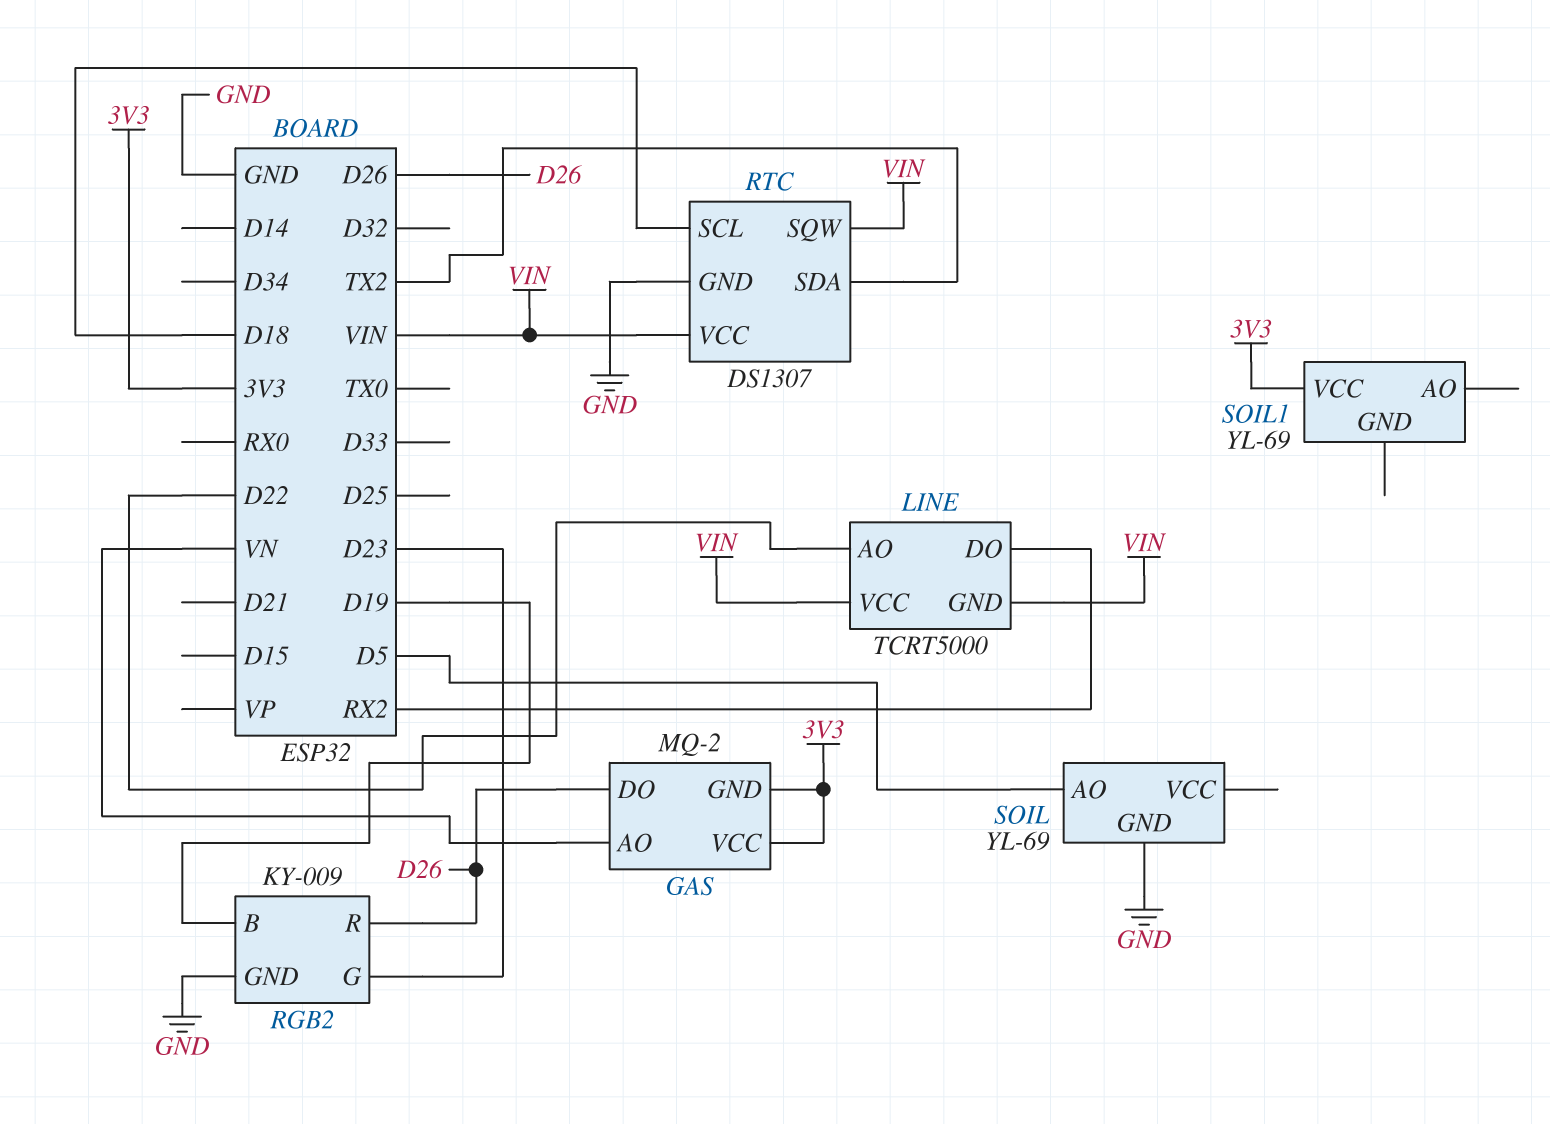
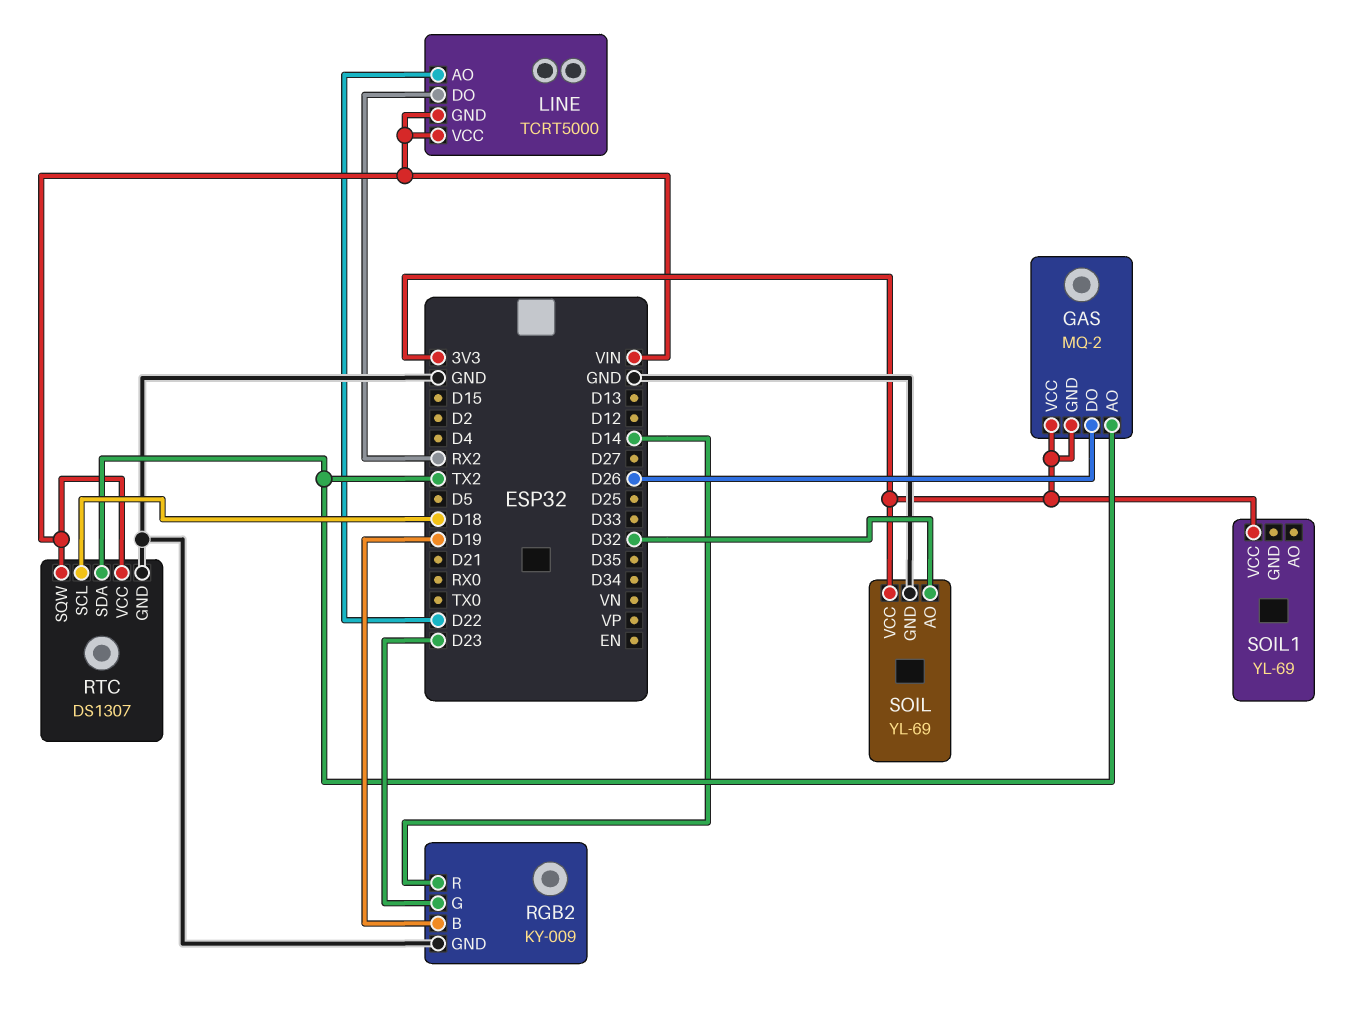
GAS pin AO: VN -> TX2
RGB2 pin R: D26 -> D14
SOIL pin AO: D5 -> D32
SOIL pin VCC: none -> 3V3

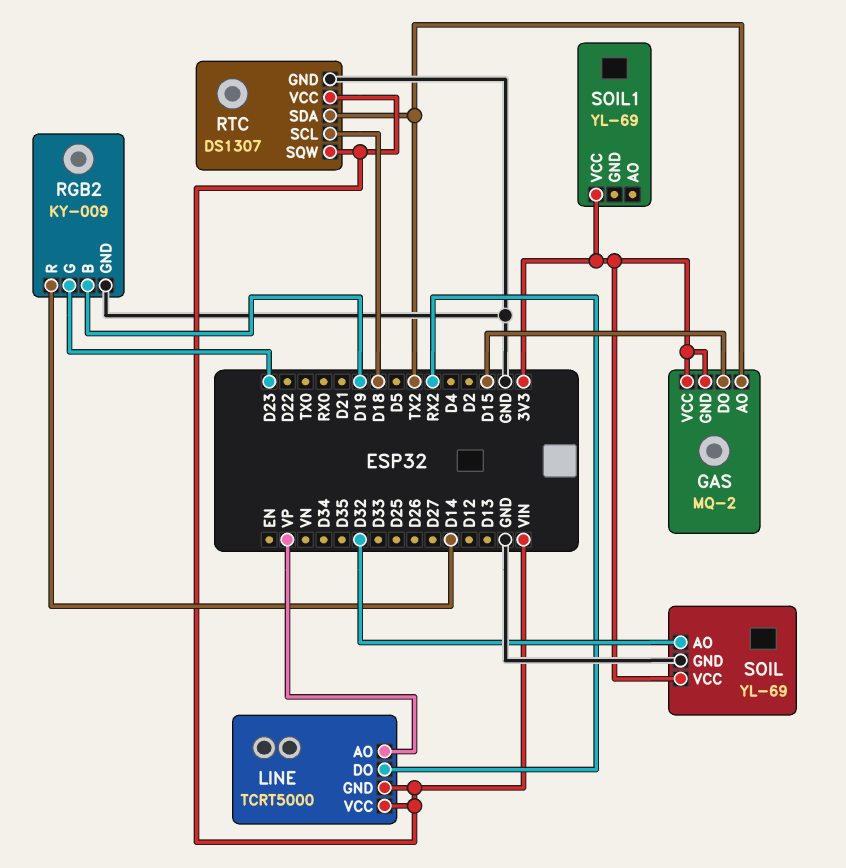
GAS pin DO: D26 -> D15
LINE pin AO: D22 -> VP

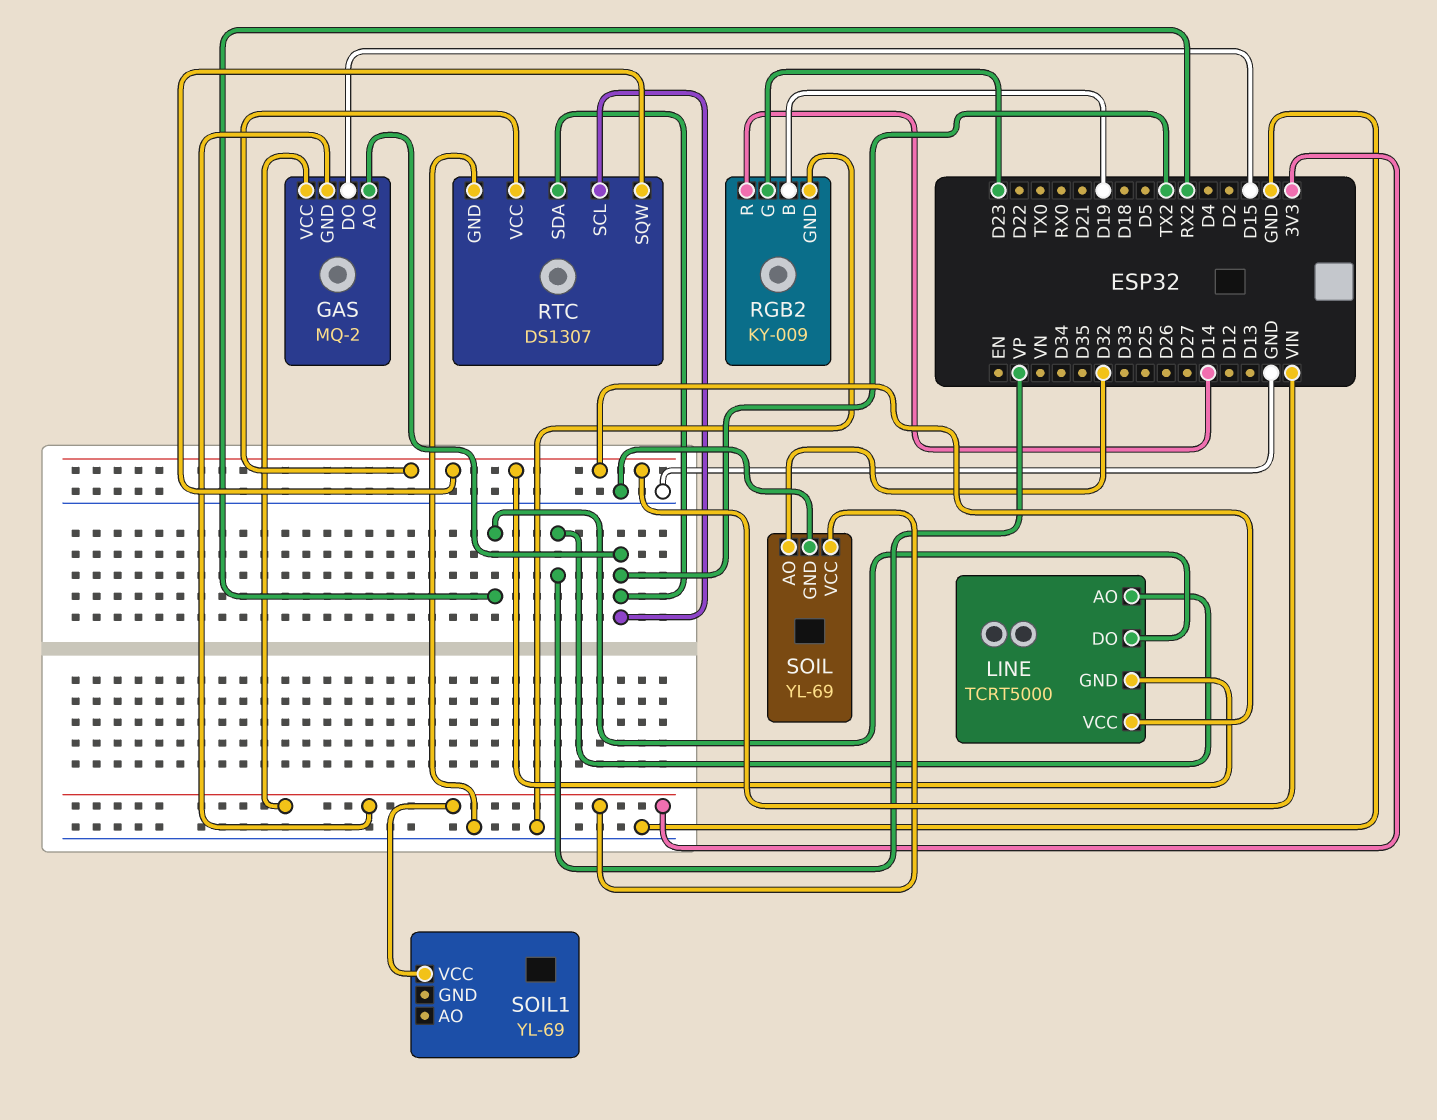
RTC pin SCL: D18 -> TX2

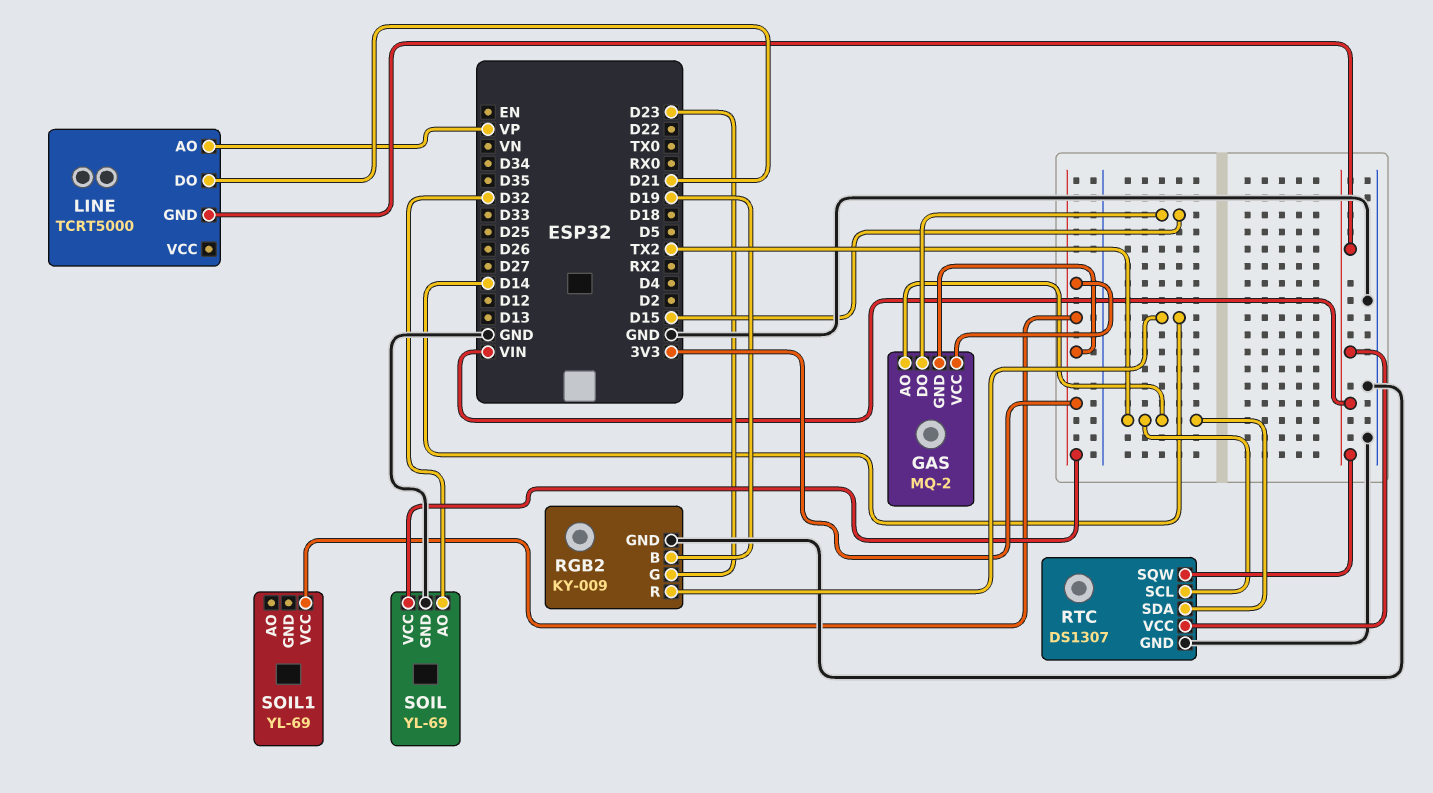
LINE pin DO: RX2 -> D21
LINE pin VCC: VIN -> none

